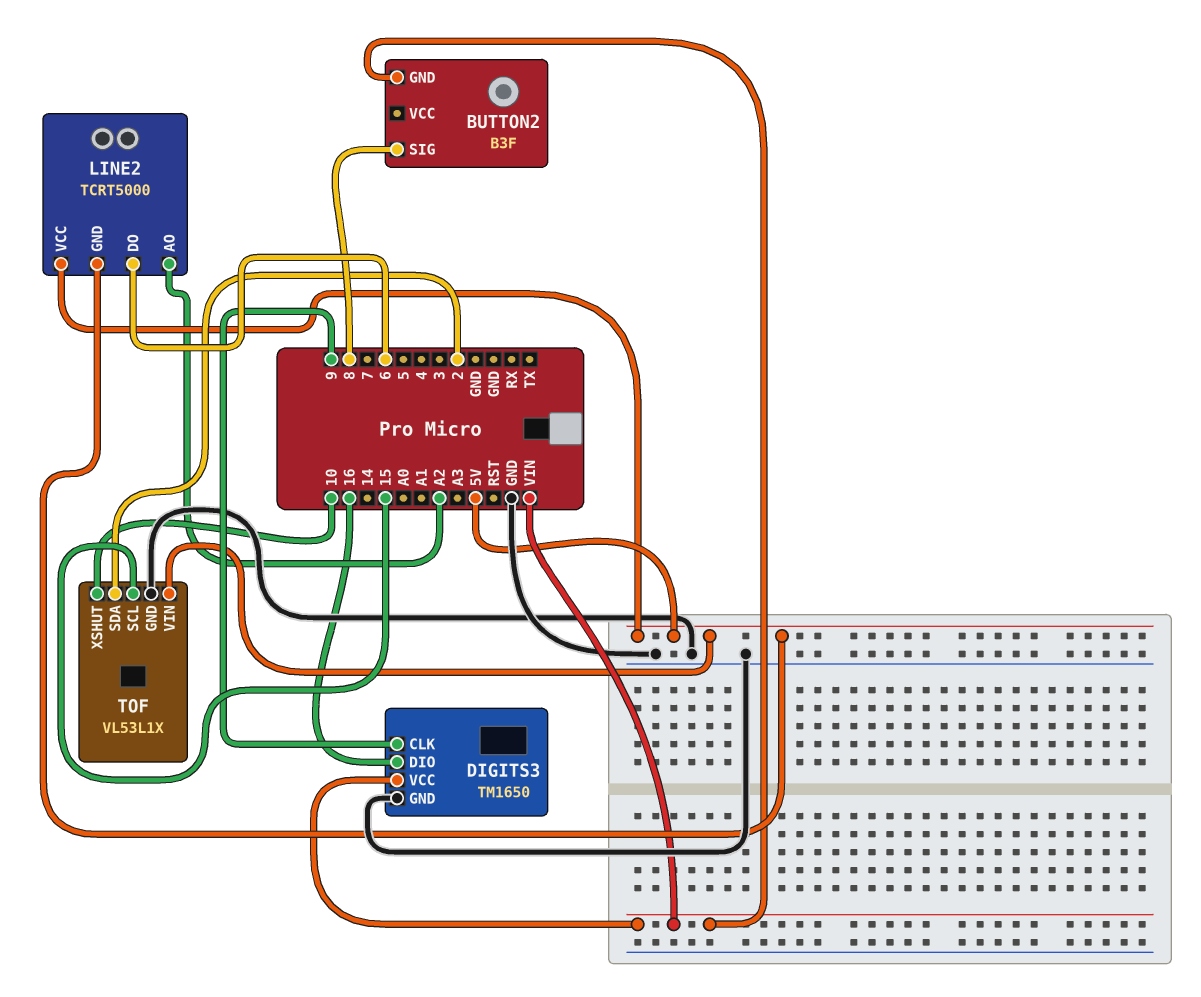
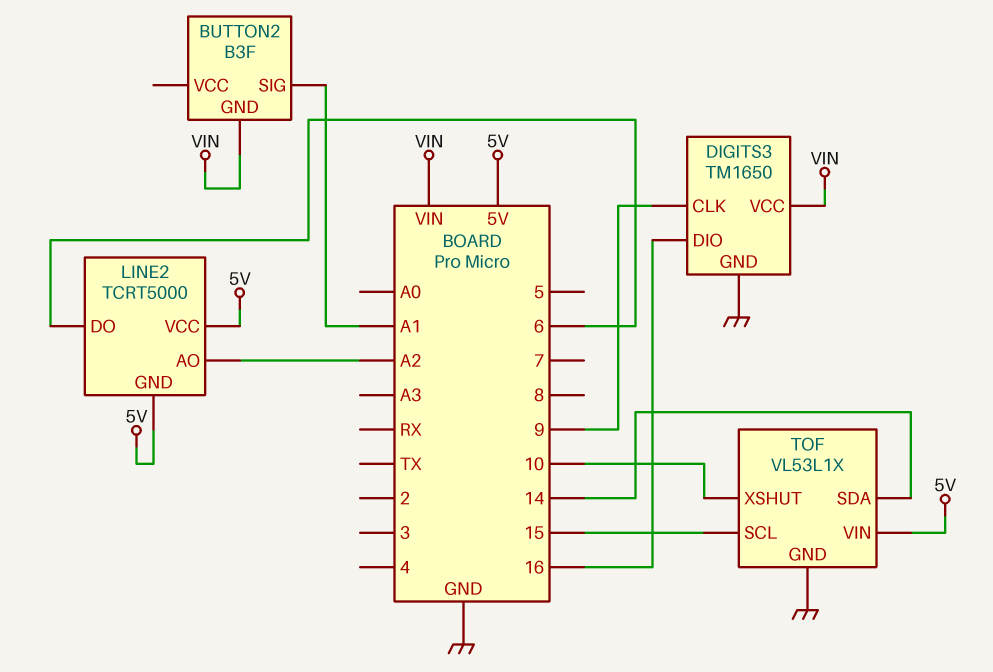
BUTTON2 pin SIG: 8 -> A1
TOF pin SDA: 2 -> 14

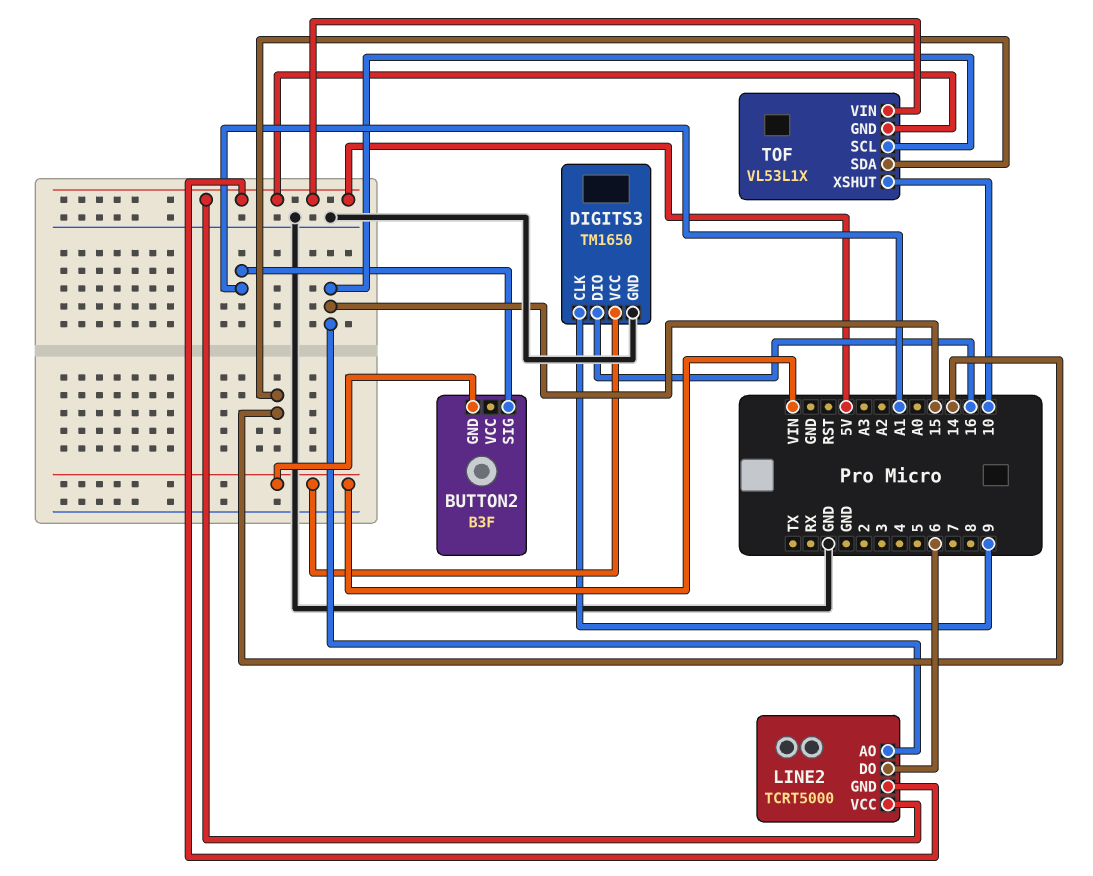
LINE2 pin AO: A2 -> 15
TOF pin GND: GND -> 5V

